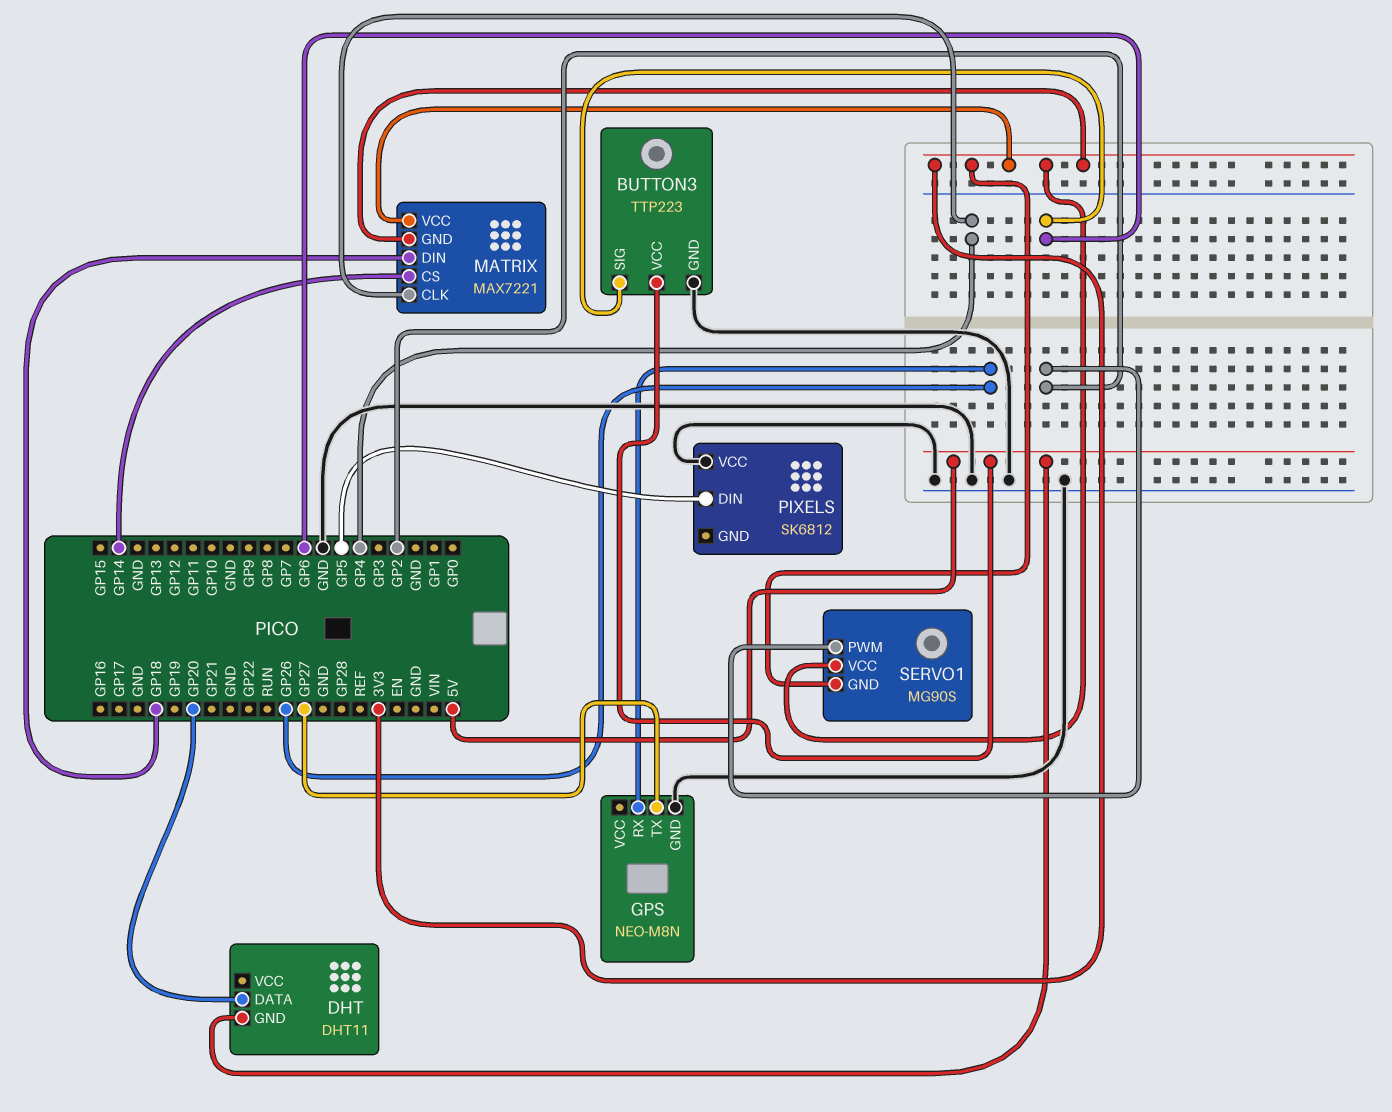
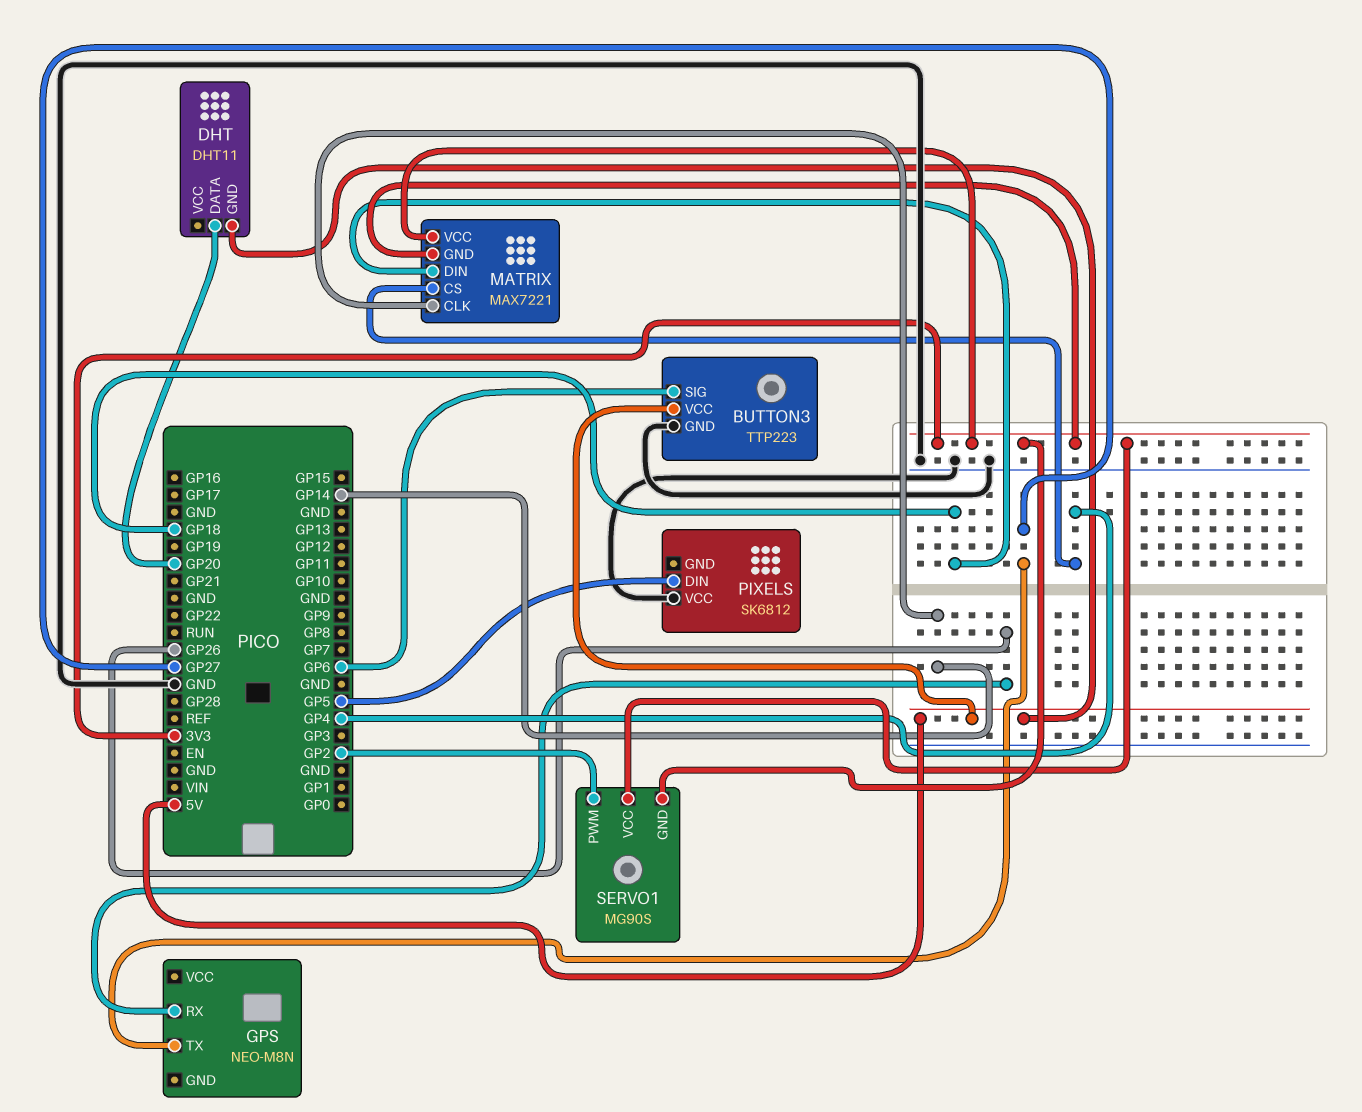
GPS pin GND: GND -> none
MATRIX pin CLK: GP4 -> GP14
MATRIX pin CS: GP14 -> GP4

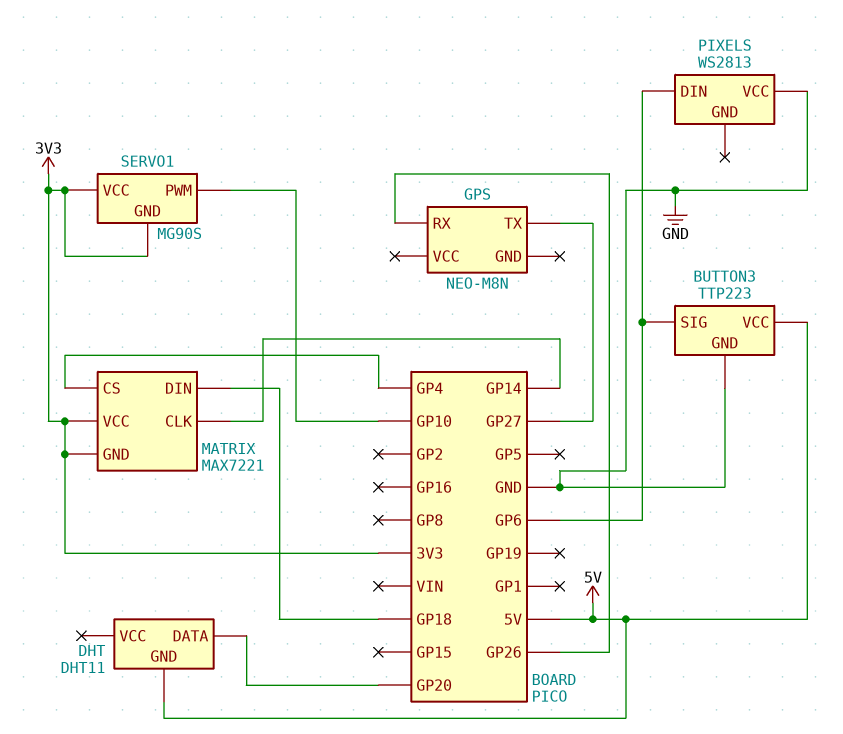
PIXELS: SK6812 -> WS2813
PIXELS pin DIN: GP5 -> GP6
SERVO1 pin PWM: GP2 -> GP10

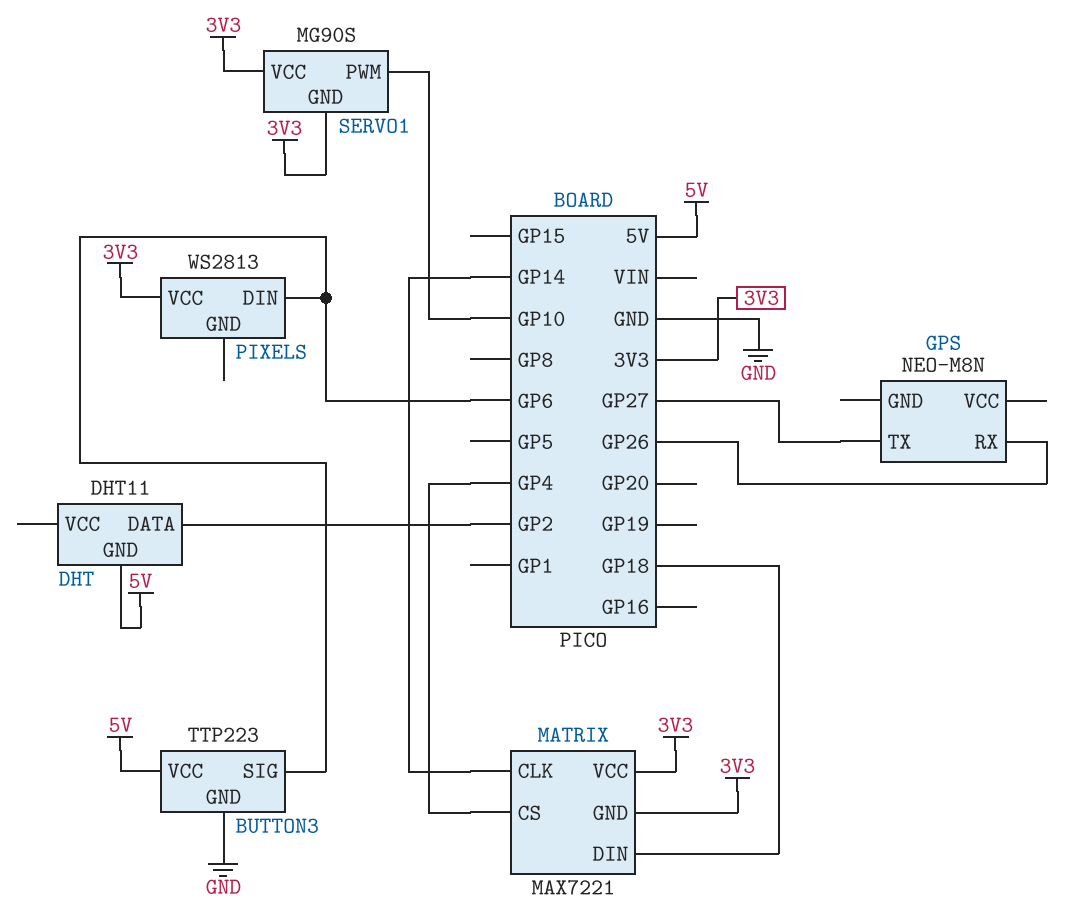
DHT pin DATA: GP20 -> GP2
PIXELS pin VCC: GND -> 3V3

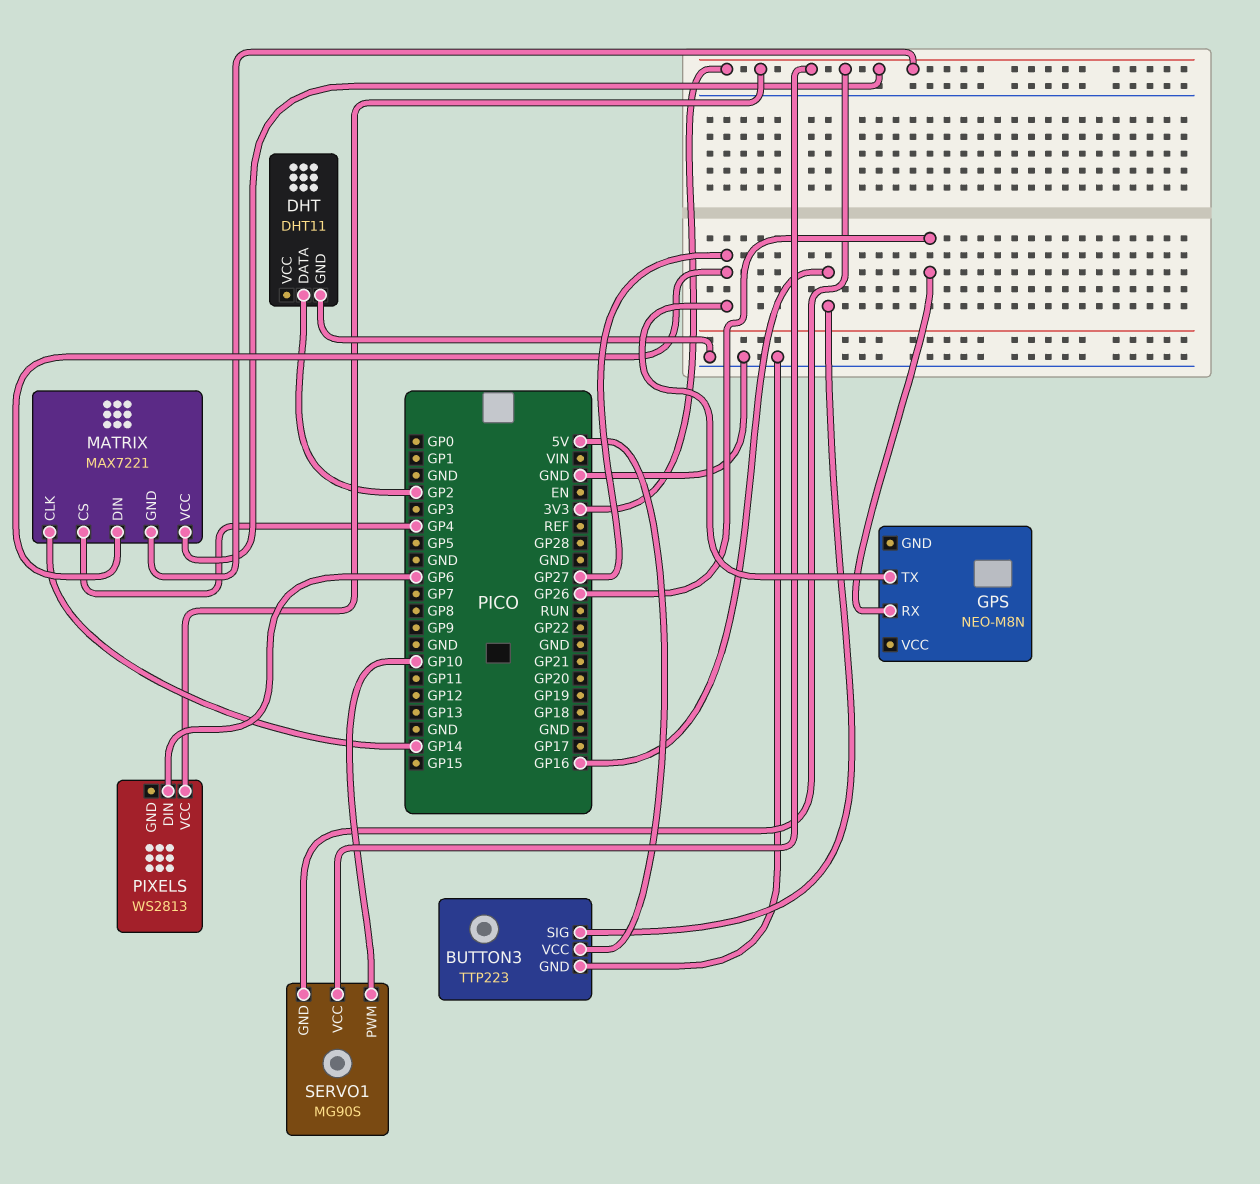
BUTTON3 pin SIG: GP6 -> GP16
DHT pin GND: 5V -> GND
MATRIX pin DIN: GP18 -> GP27

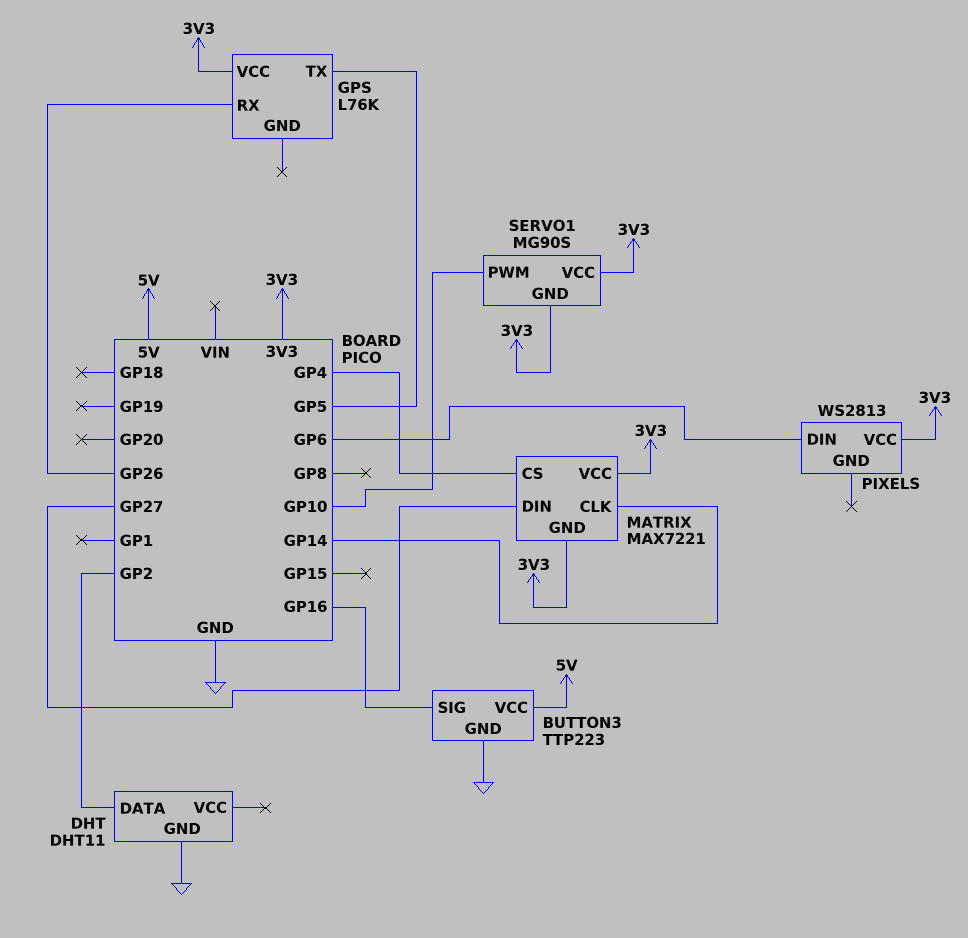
GPS: NEO-M8N -> L76K
GPS pin TX: GP27 -> GP5
GPS pin VCC: none -> 3V3

